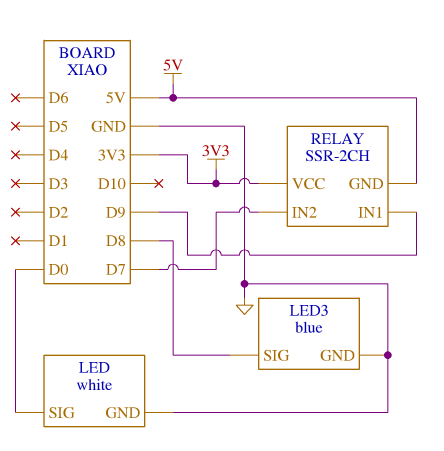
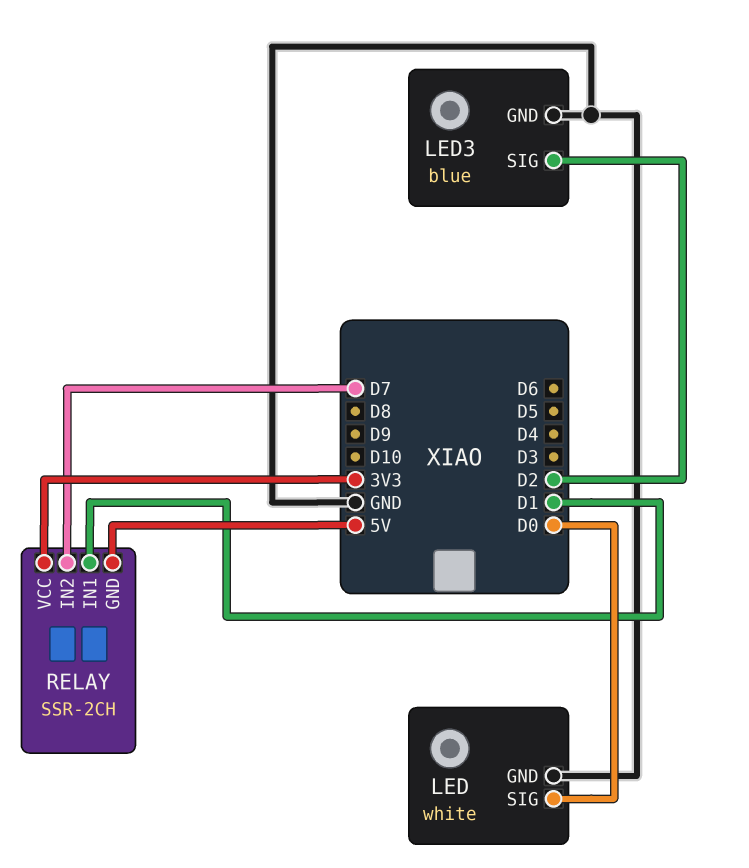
LED3 pin SIG: D8 -> D2
RELAY pin IN1: D9 -> D1

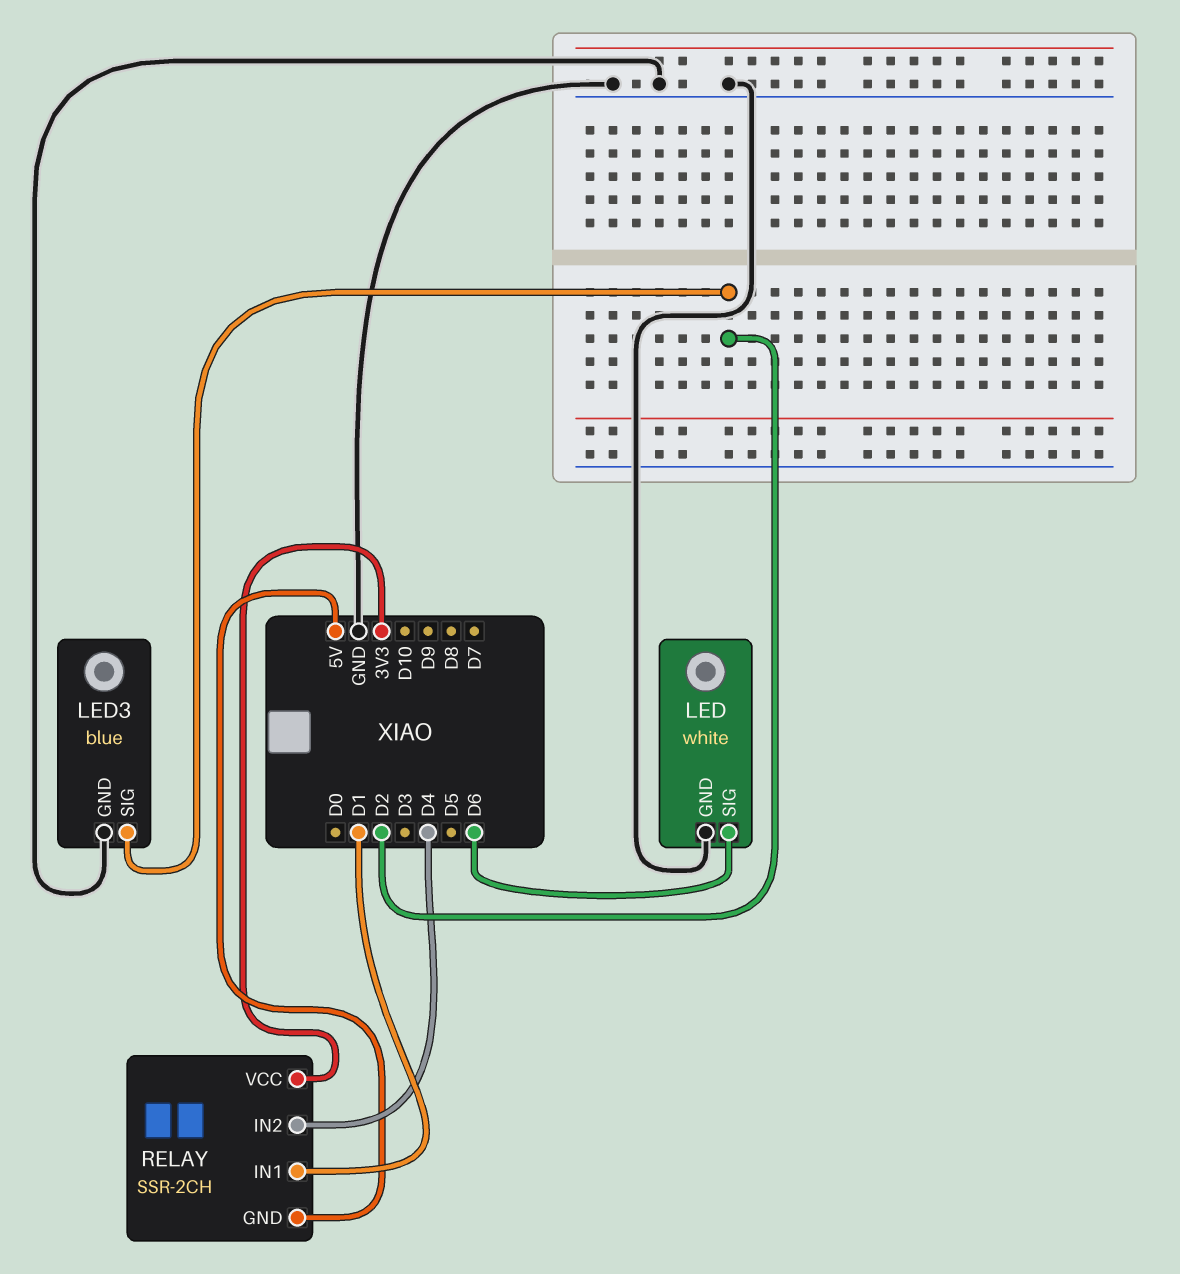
LED pin SIG: D0 -> D6
RELAY pin IN2: D7 -> D4

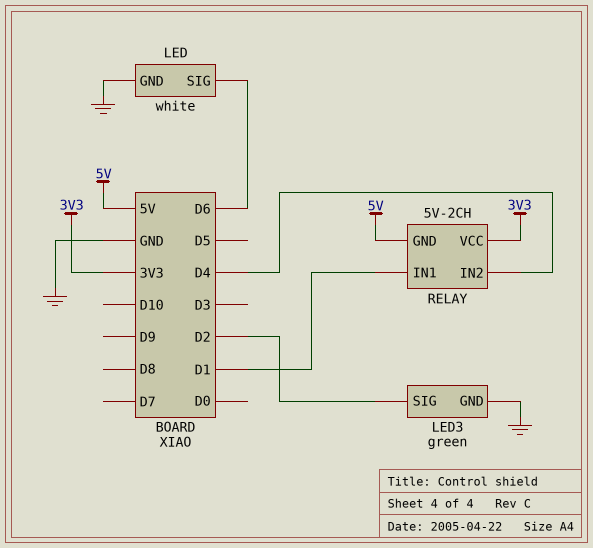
LED3: blue -> green
RELAY: SSR-2CH -> 5V-2CH

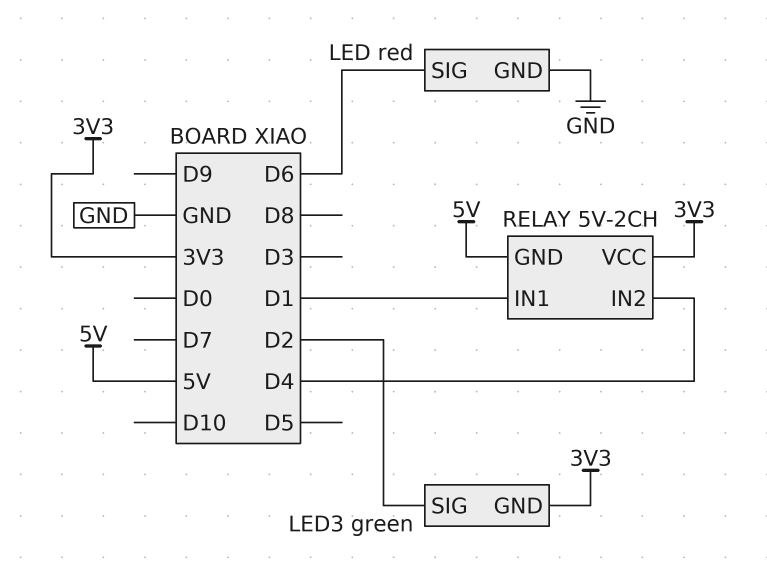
LED: white -> red
LED3 pin GND: GND -> 3V3

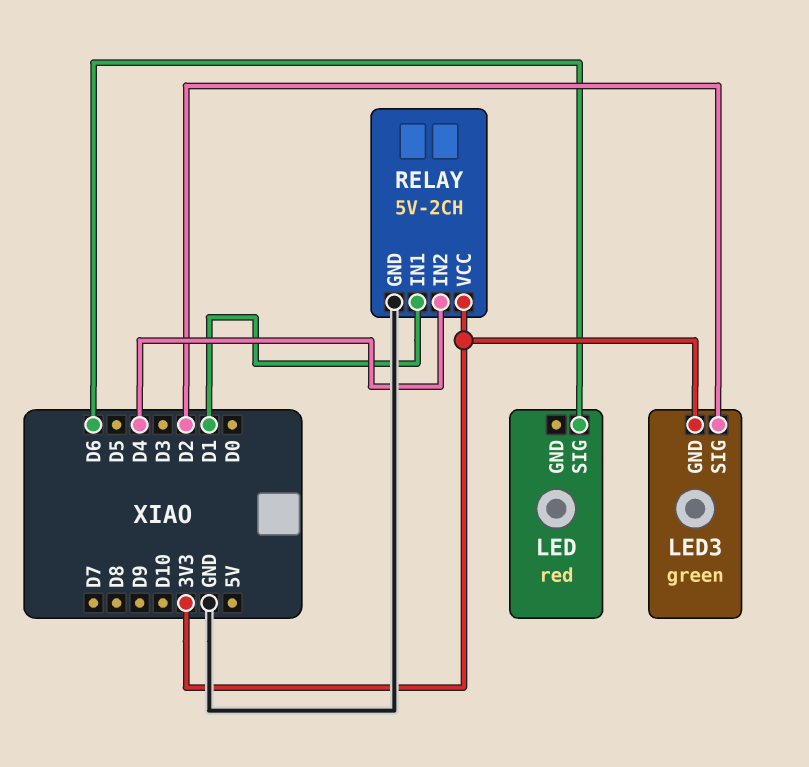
LED pin GND: GND -> none
RELAY pin GND: 5V -> GND

